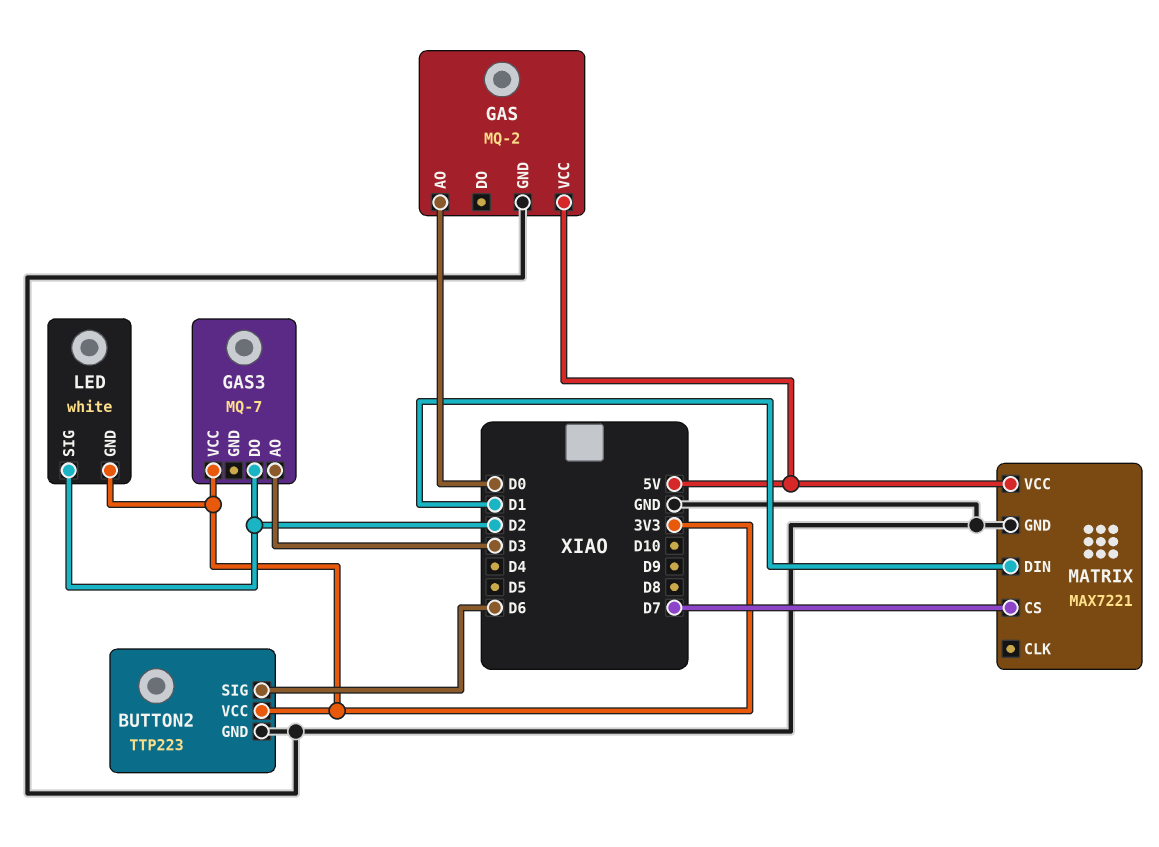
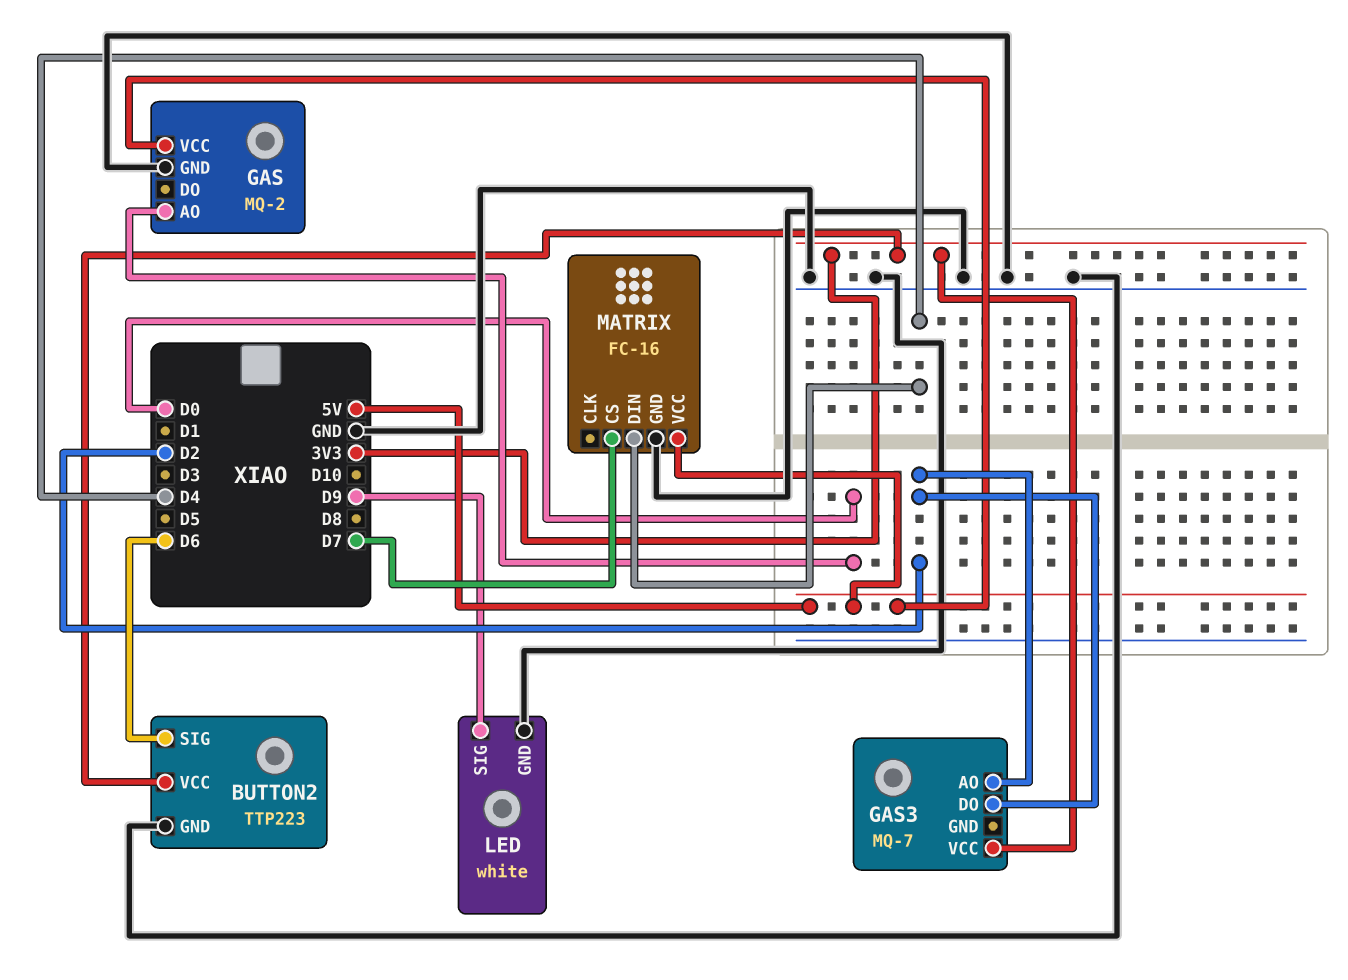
GAS3 pin AO: D3 -> D2
LED pin GND: 3V3 -> GND
LED pin SIG: D2 -> D9
MATRIX: MAX7221 -> FC-16
MATRIX pin DIN: D1 -> D4

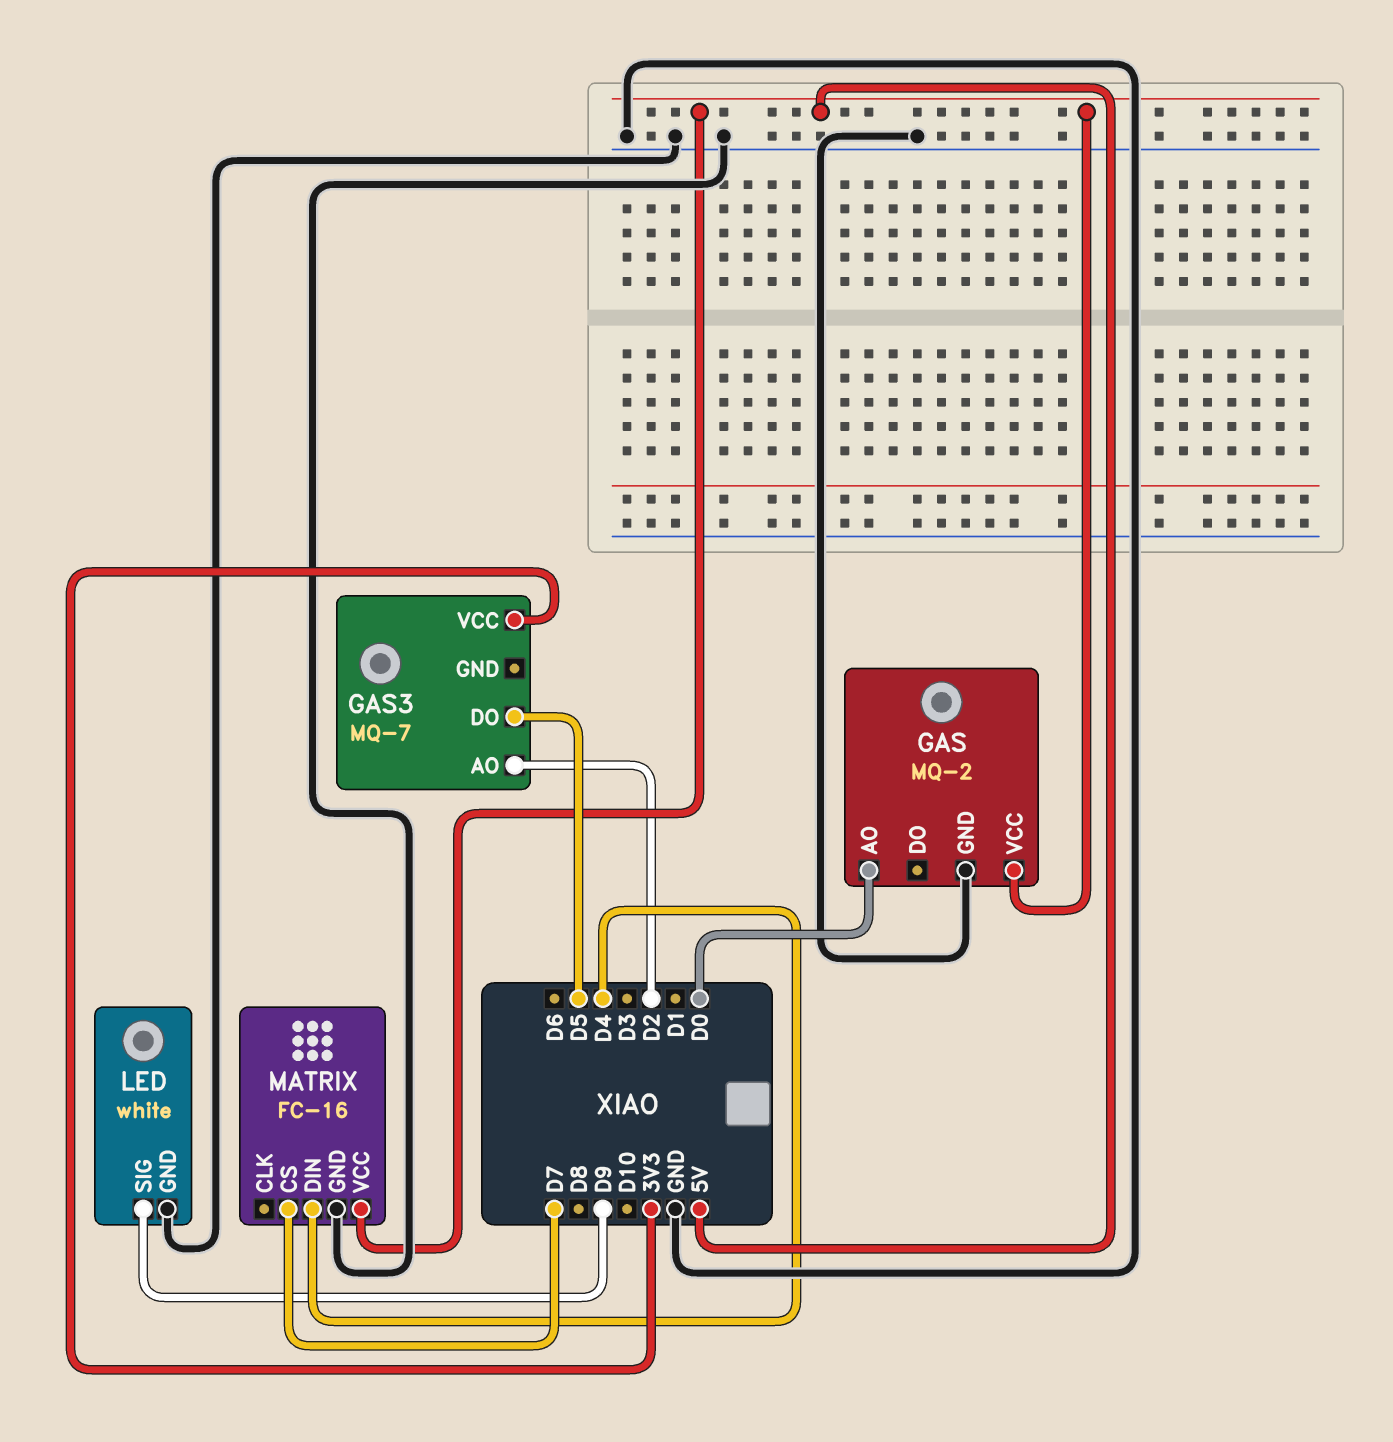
BUTTON2: TTP223 -> none
BUTTON2 pin GND: GND -> none
BUTTON2 pin SIG: D6 -> none
BUTTON2 pin VCC: 3V3 -> none
GAS3 pin DO: D2 -> D5

